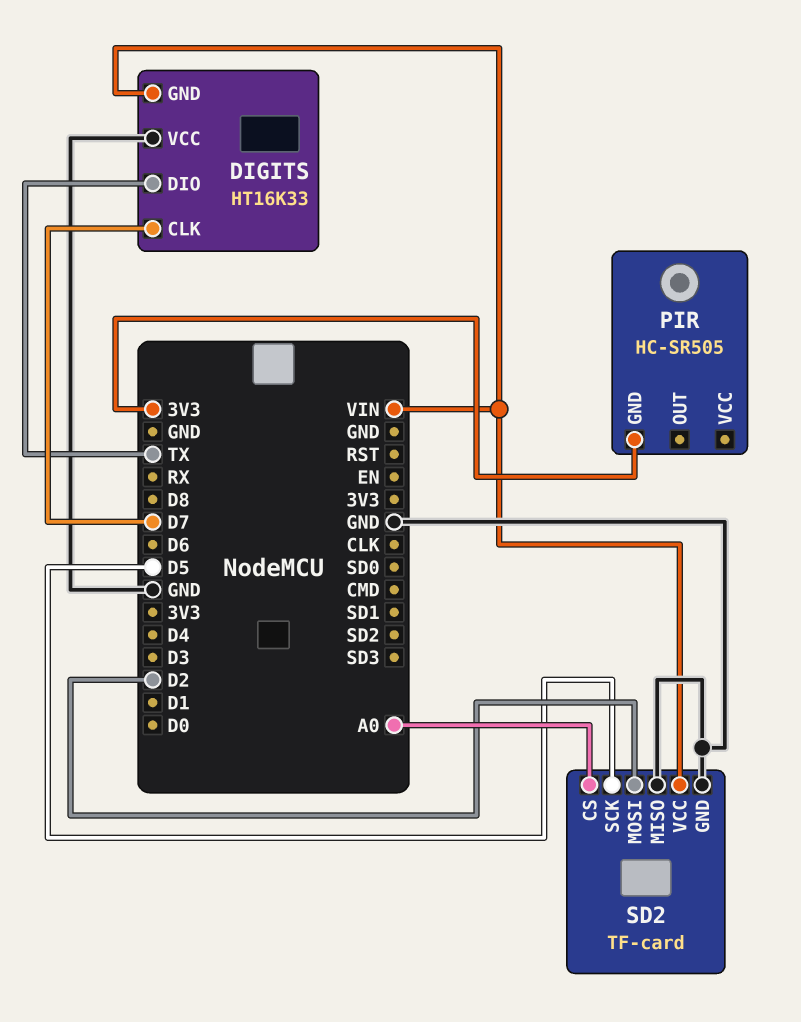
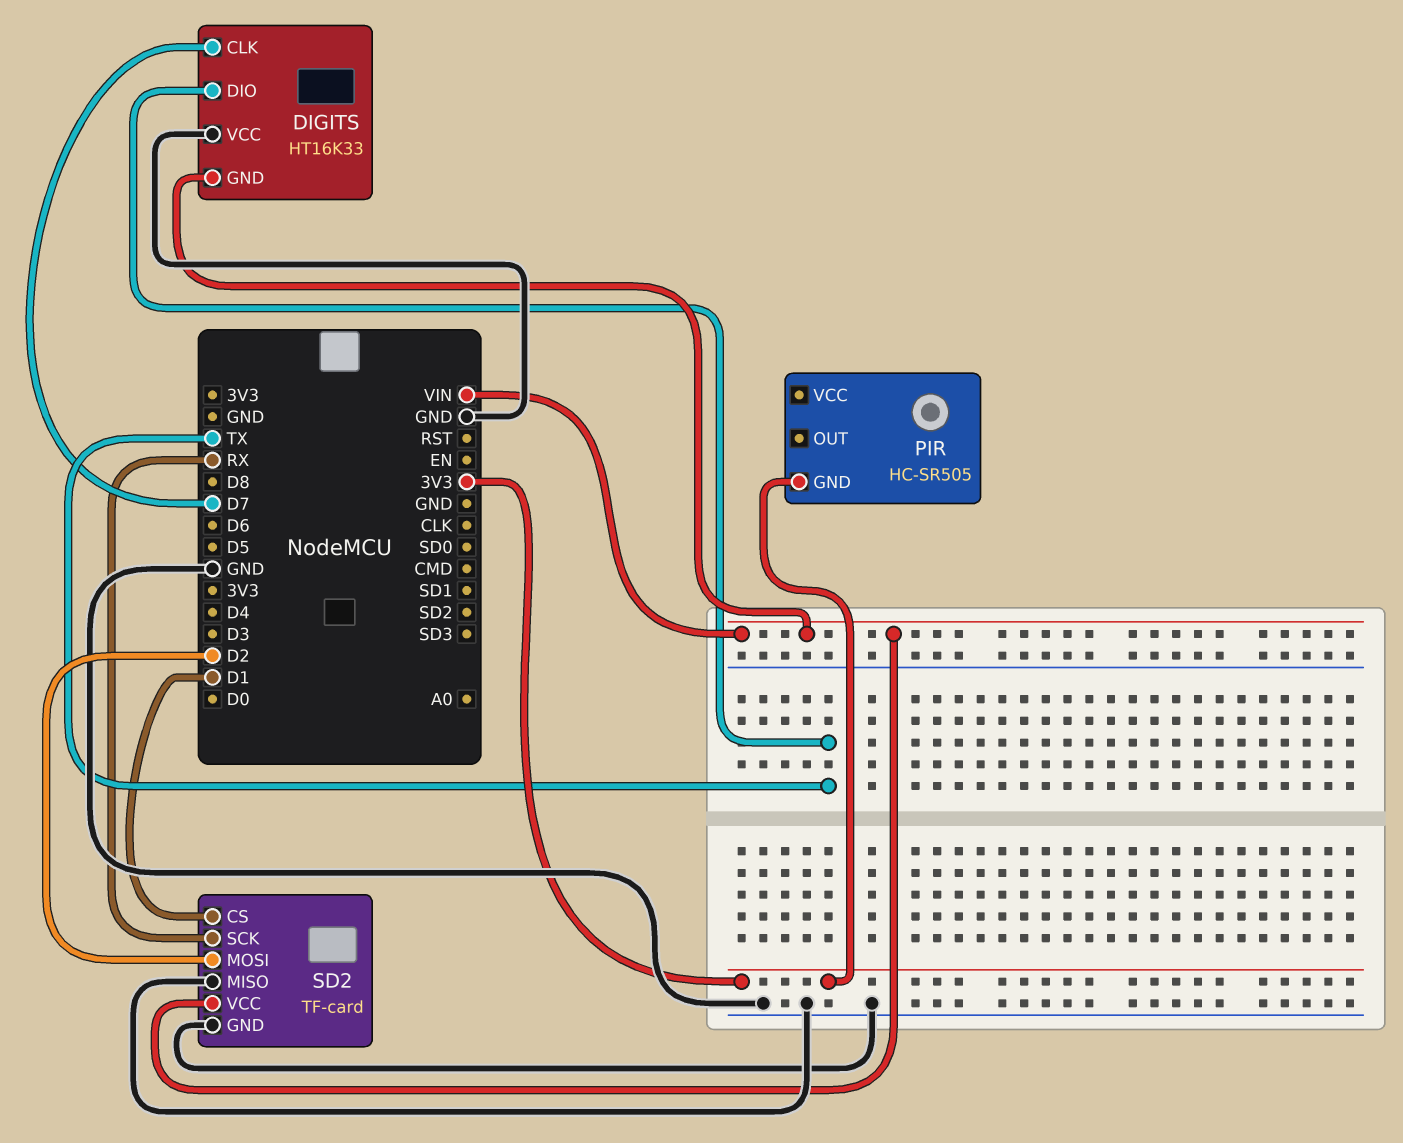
SD2 pin CS: A0 -> D1
SD2 pin SCK: D5 -> RX

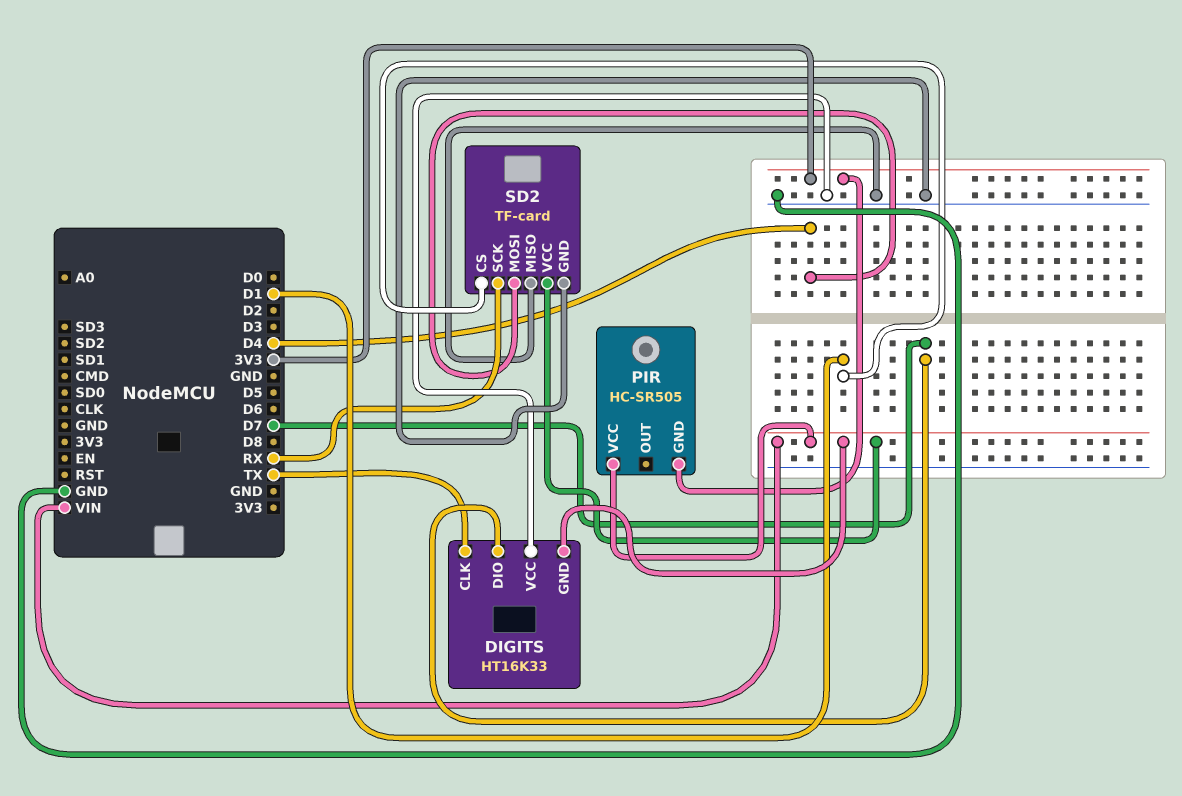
DIGITS pin CLK: D7 -> TX
DIGITS pin DIO: TX -> D7
PIR pin VCC: none -> VIN
SD2 pin MOSI: D2 -> D4

